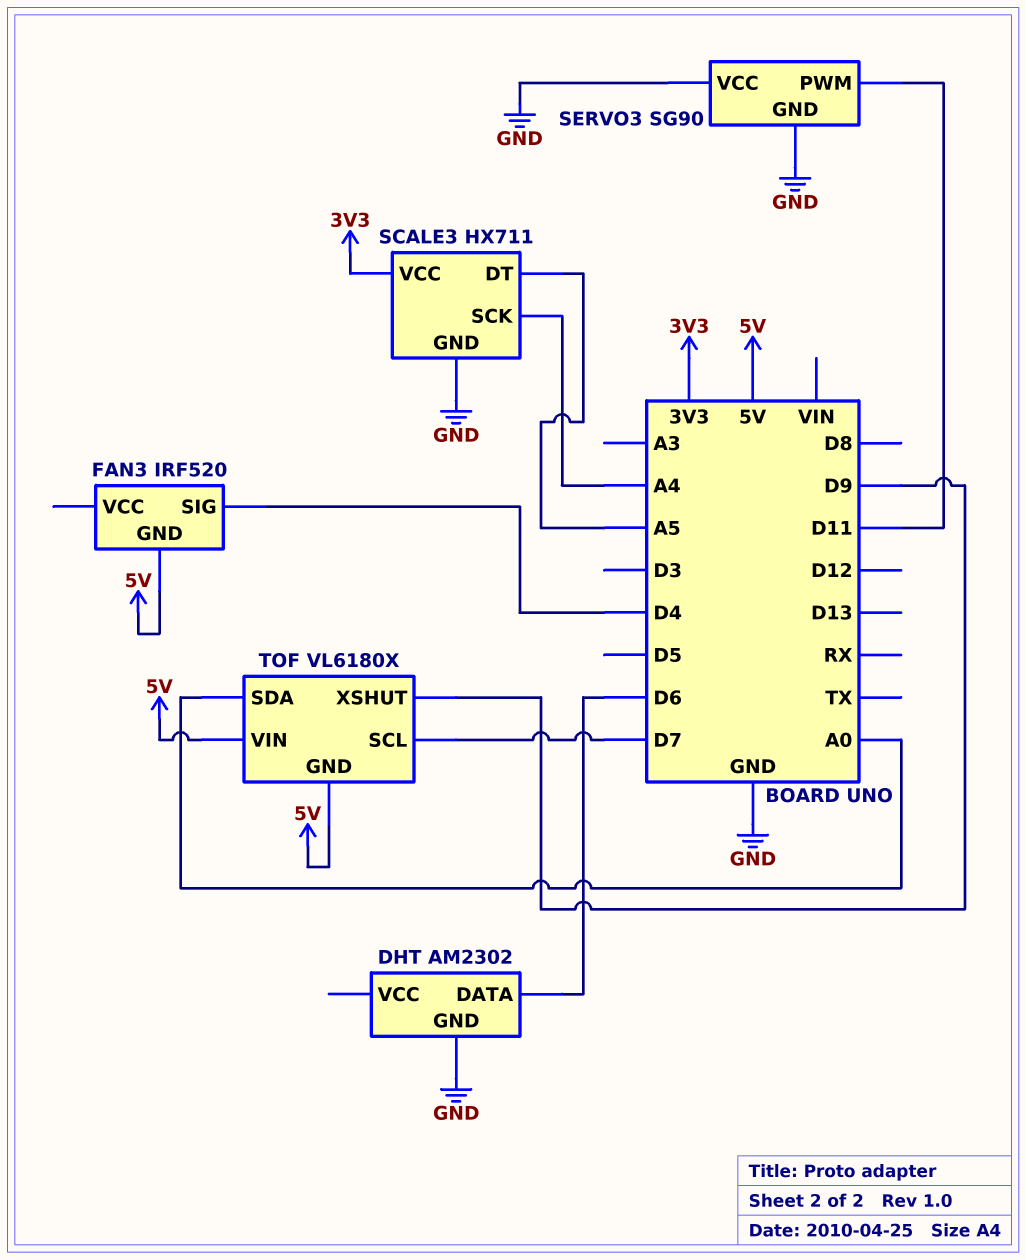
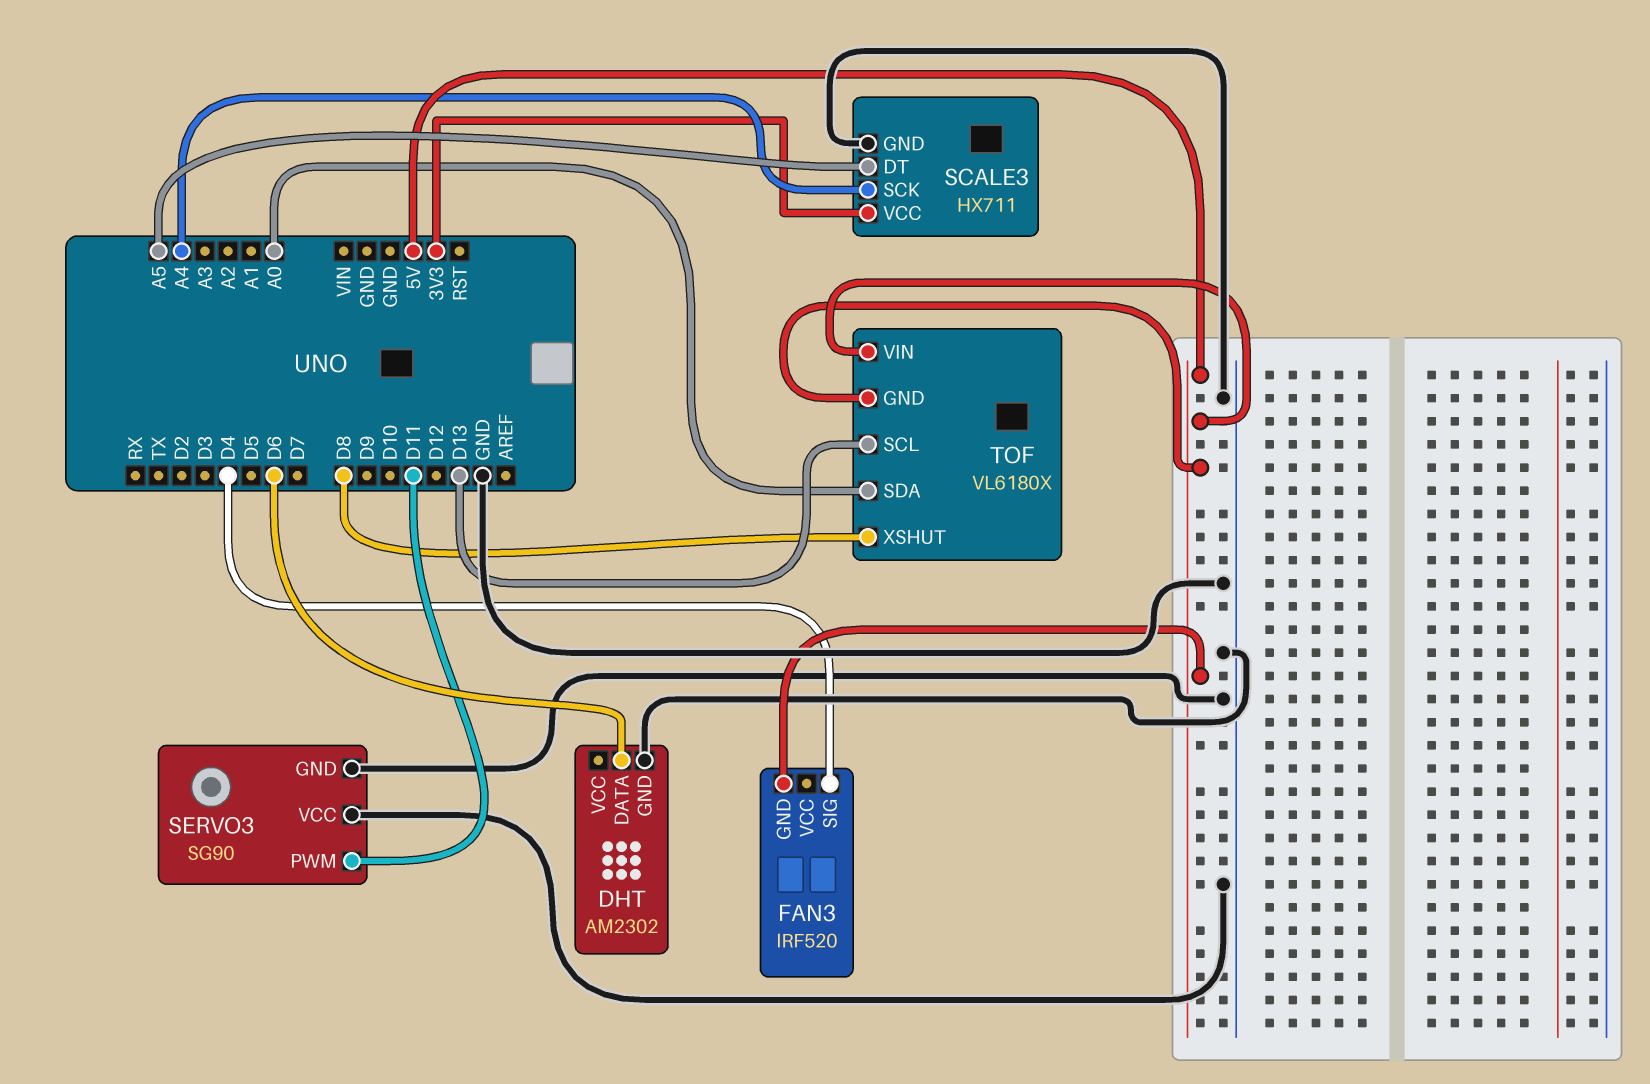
TOF pin SCL: D7 -> D13
TOF pin XSHUT: D9 -> D8

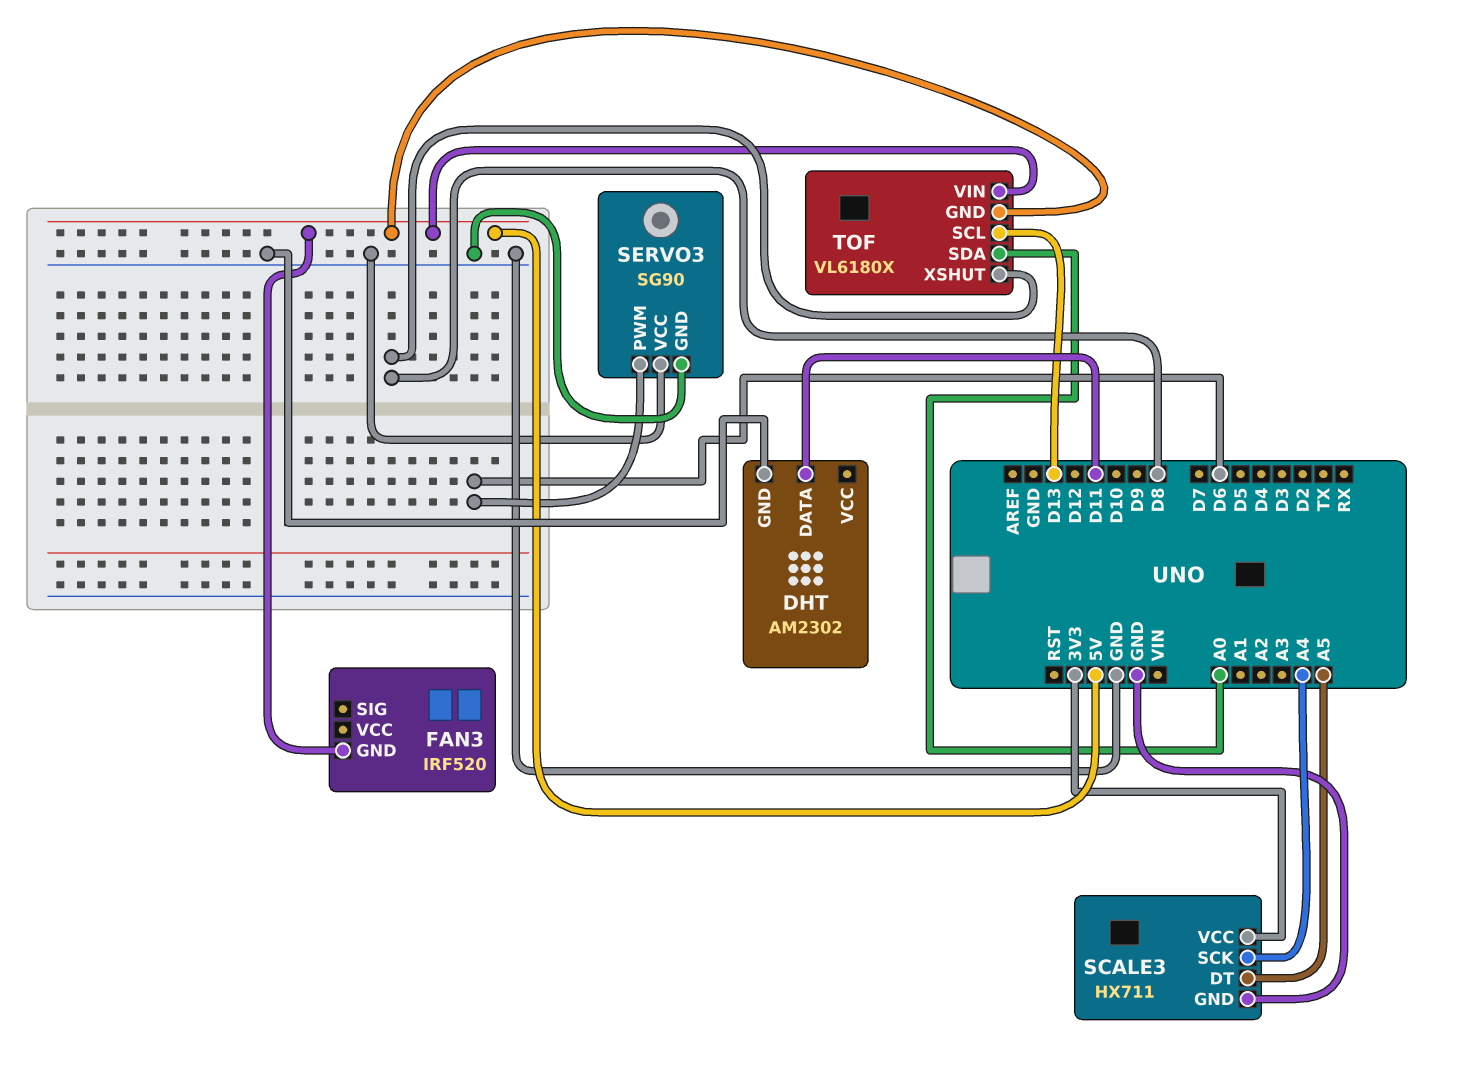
DHT pin DATA: D6 -> D11
FAN3 pin SIG: D4 -> none
SERVO3 pin PWM: D11 -> D6

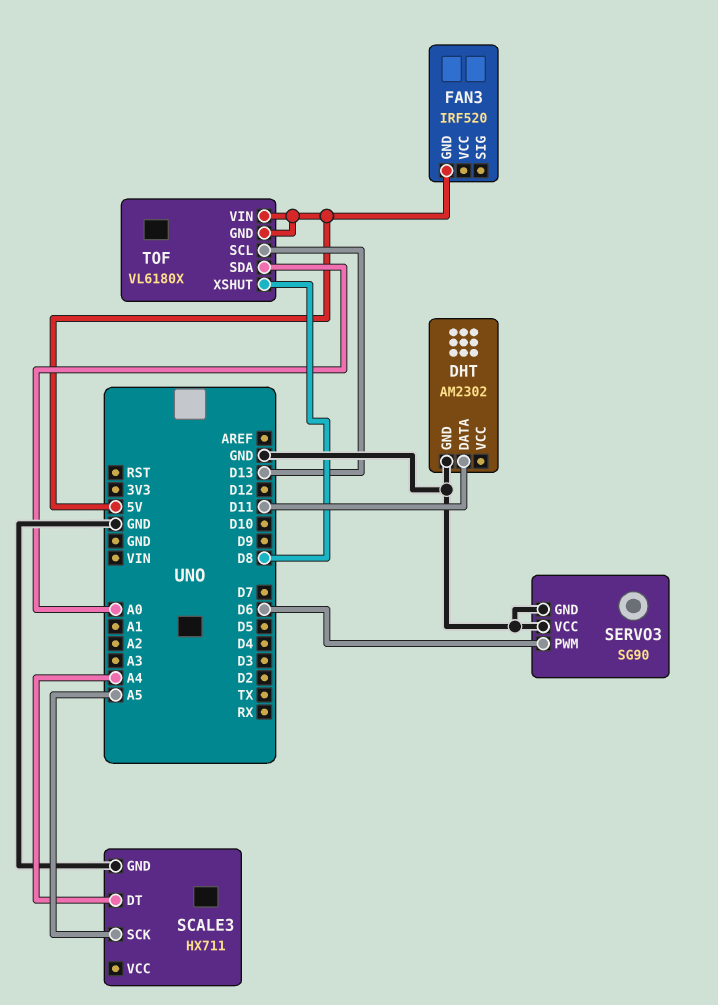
SCALE3 pin DT: A5 -> A4
SCALE3 pin SCK: A4 -> A5
SCALE3 pin VCC: 3V3 -> none

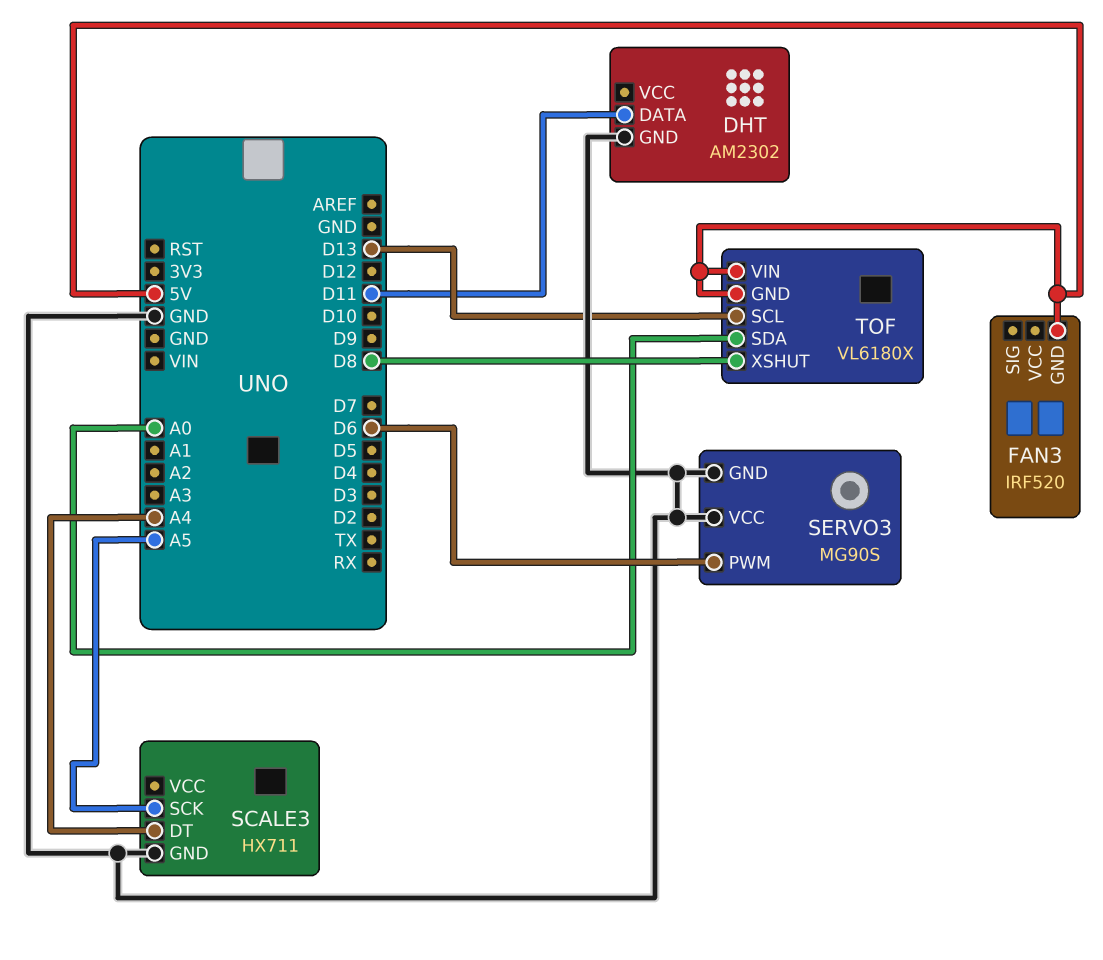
SERVO3: SG90 -> MG90S

